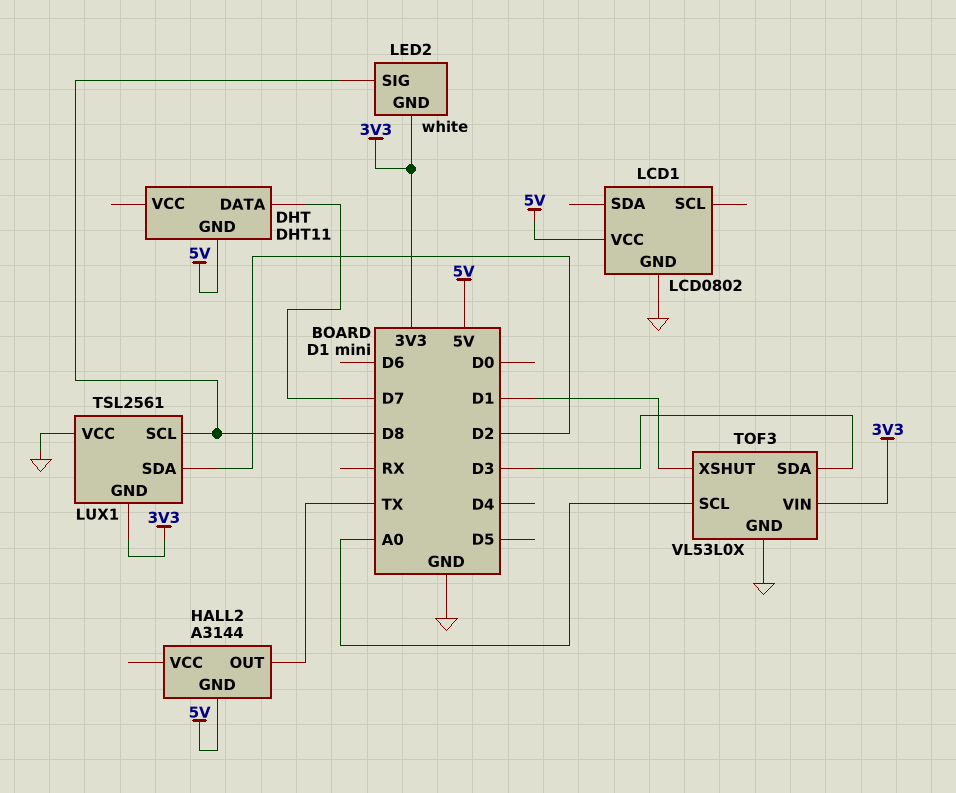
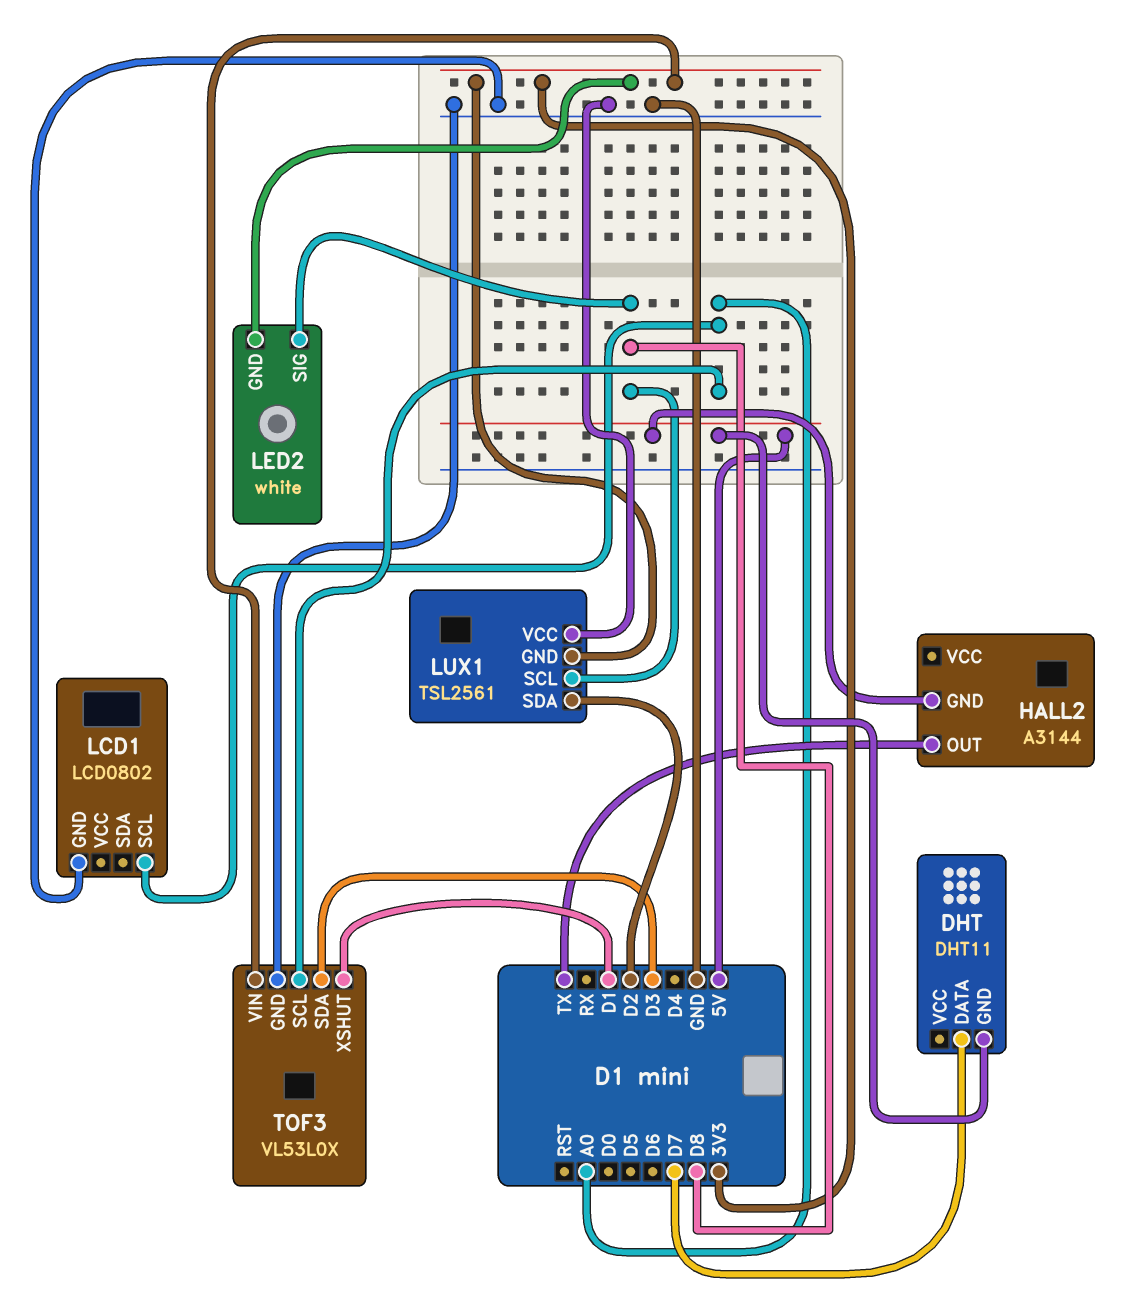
LCD1 pin SCL: none -> A0
LCD1 pin VCC: 5V -> none

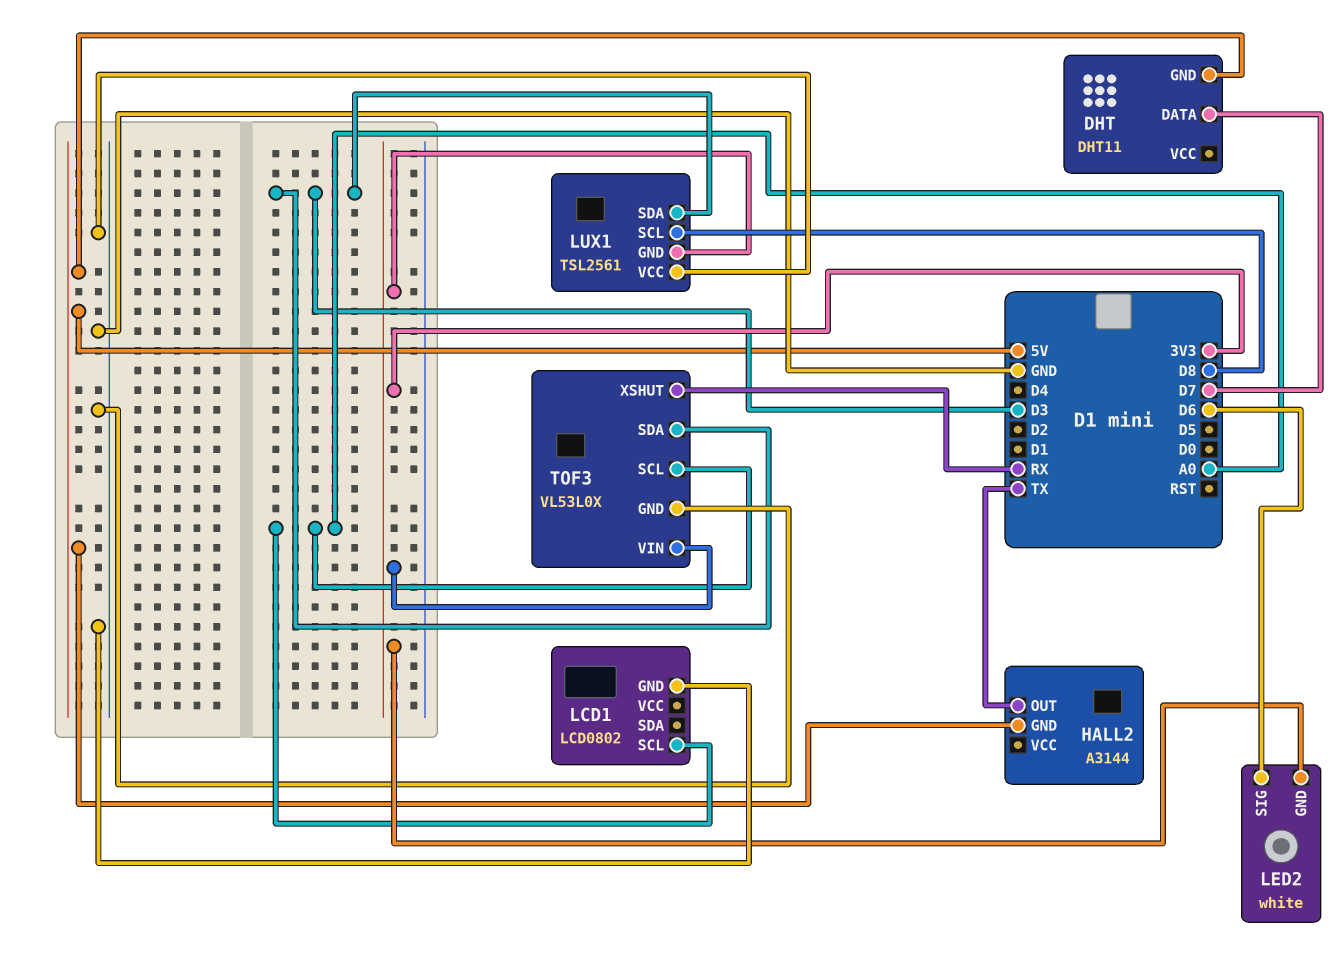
LED2 pin SIG: D8 -> D6
LUX1 pin SDA: D2 -> D3
TOF3 pin XSHUT: D1 -> RX

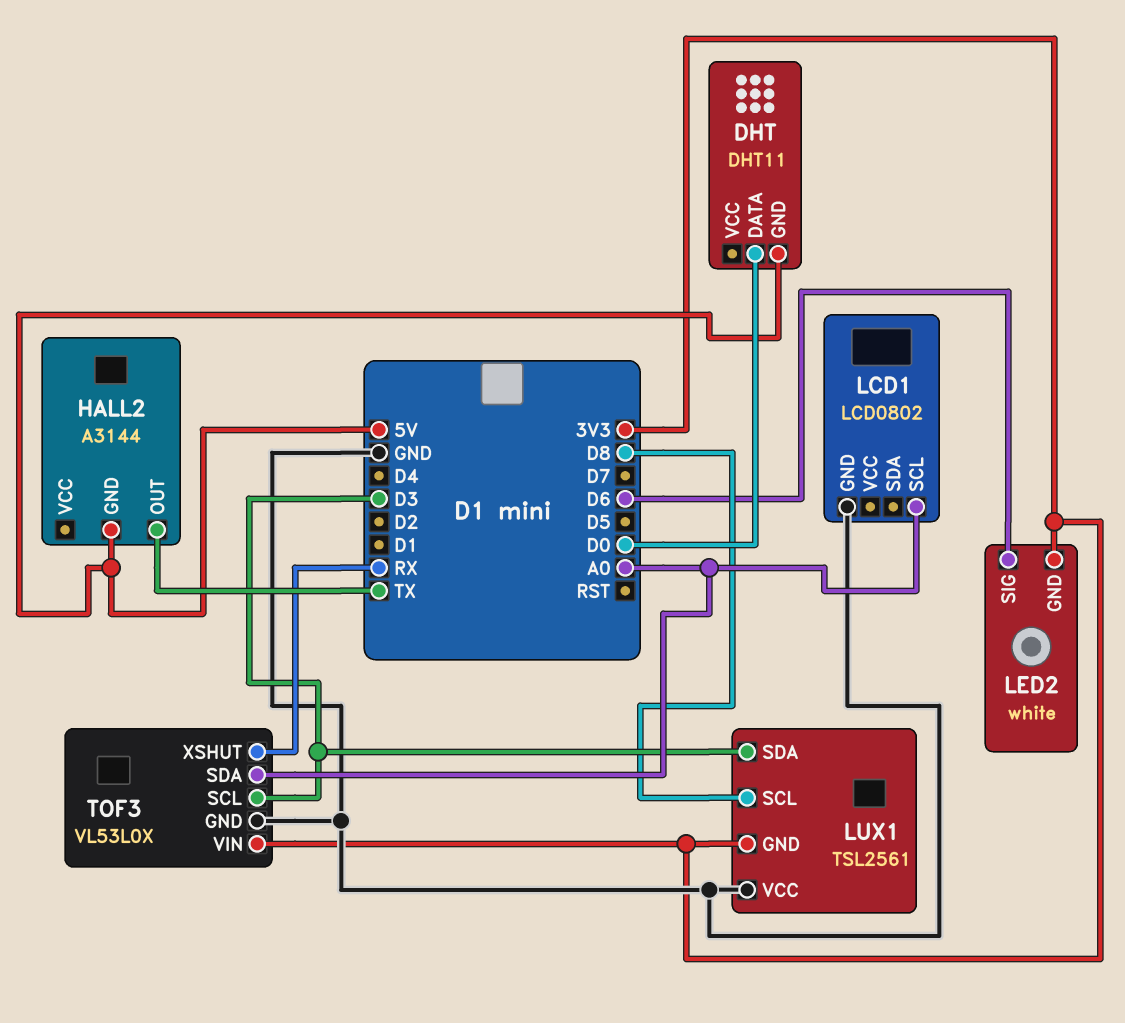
DHT pin DATA: D7 -> D0
TOF3 pin SCL: A0 -> D3
TOF3 pin SDA: D3 -> A0

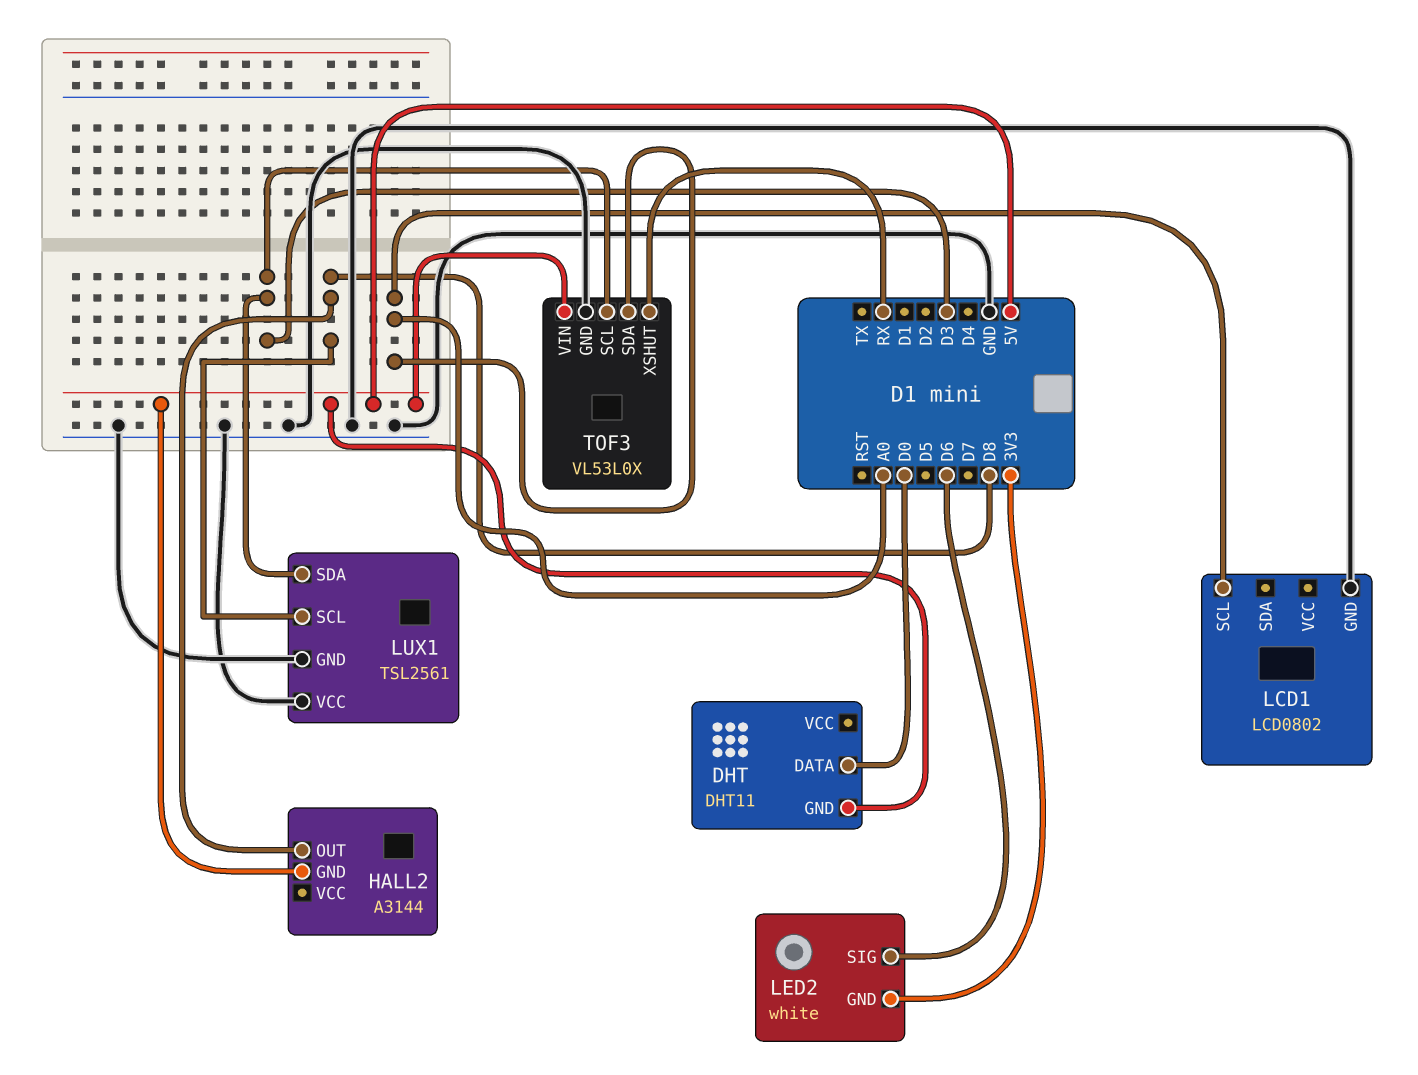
HALL2 pin OUT: TX -> D8
LUX1 pin GND: 3V3 -> GND
TOF3 pin VIN: 3V3 -> 5V

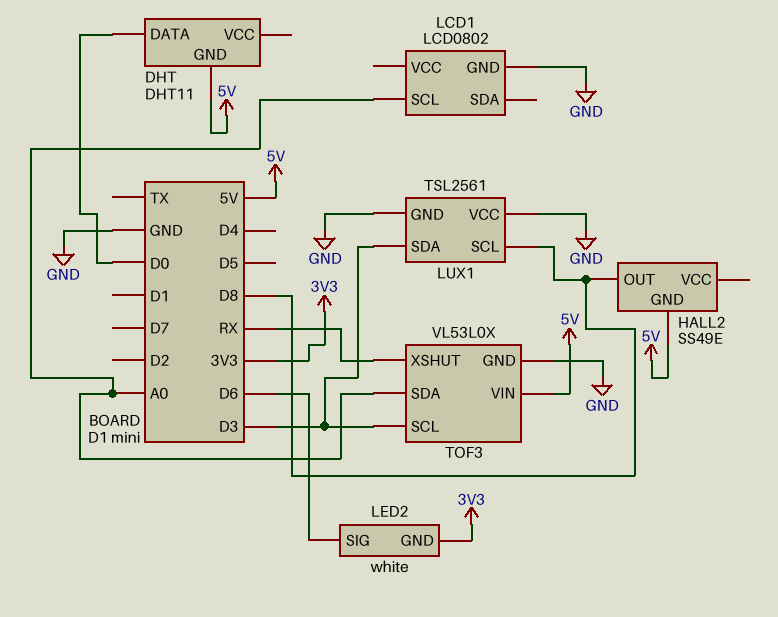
HALL2: A3144 -> SS49E

